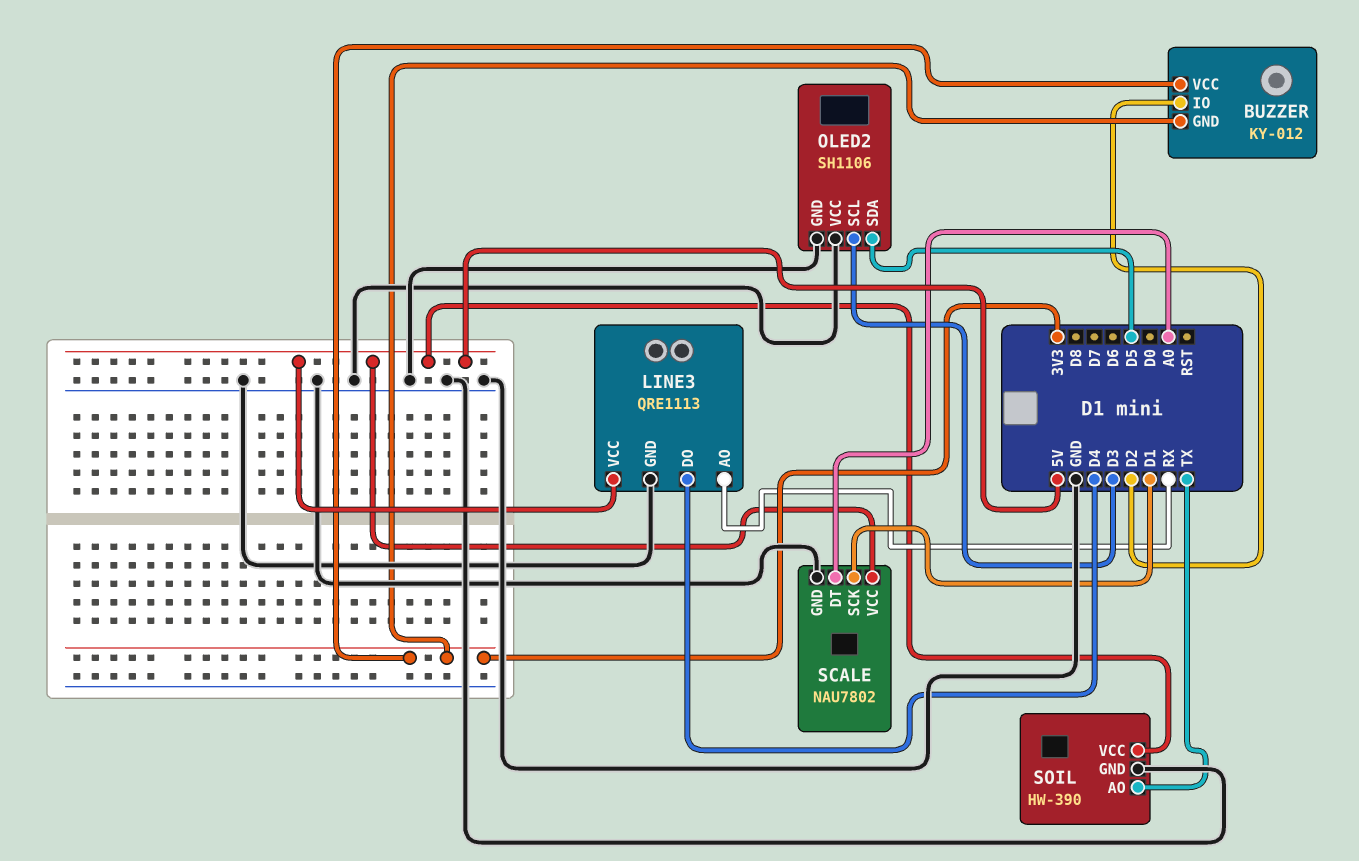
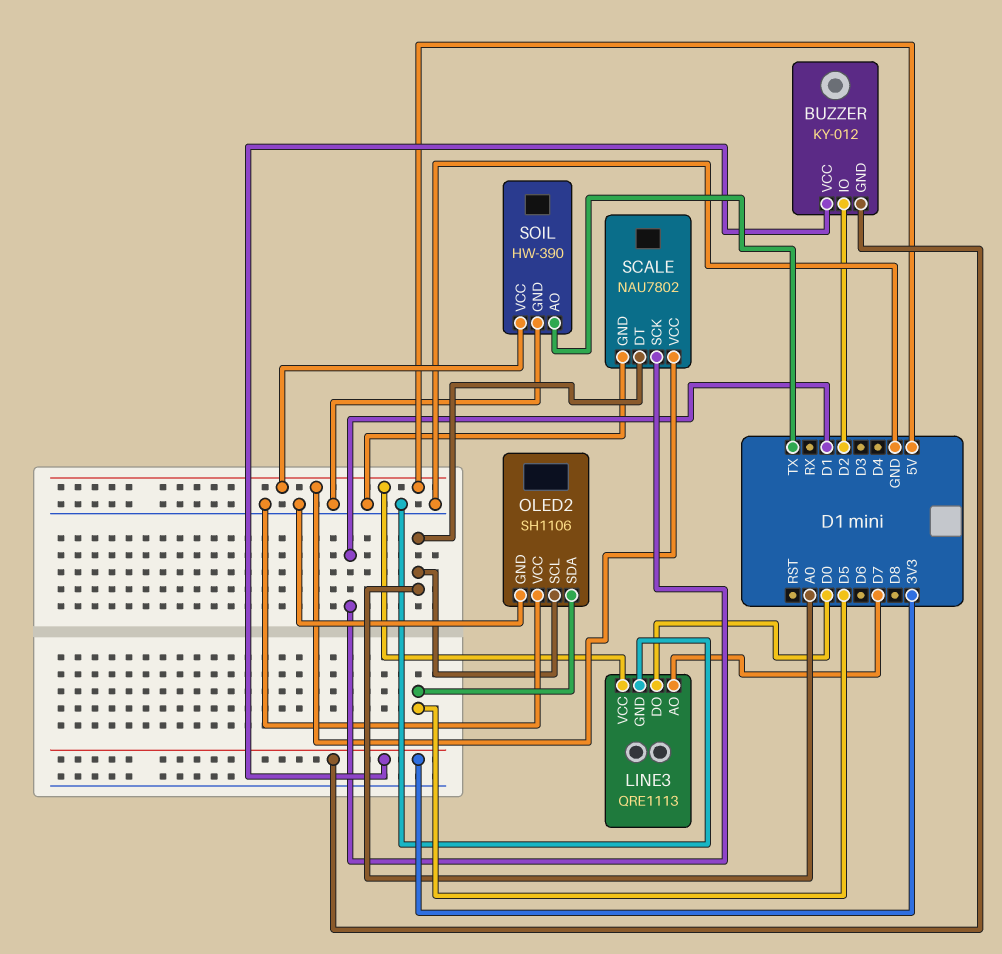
LINE3 pin AO: RX -> D7
LINE3 pin DO: D4 -> D0
OLED2 pin SCL: D3 -> A0

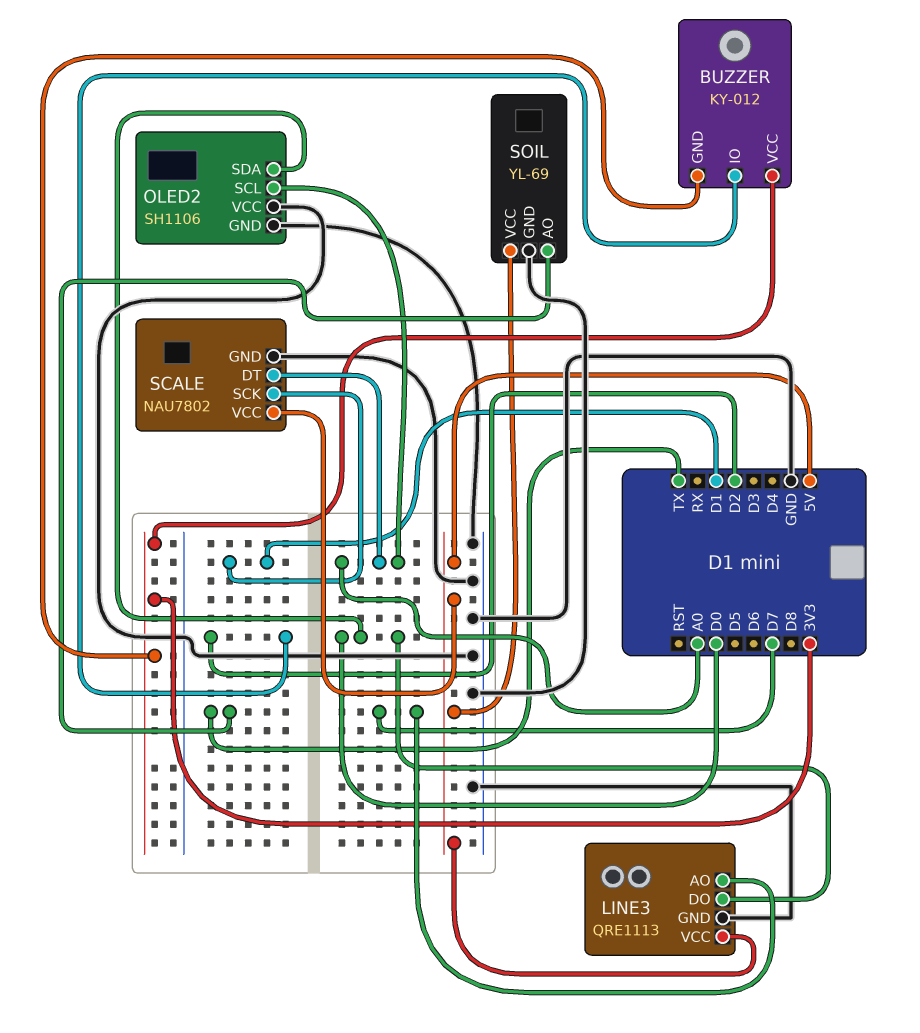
OLED2 pin SDA: D5 -> D0
SOIL: HW-390 -> YL-69

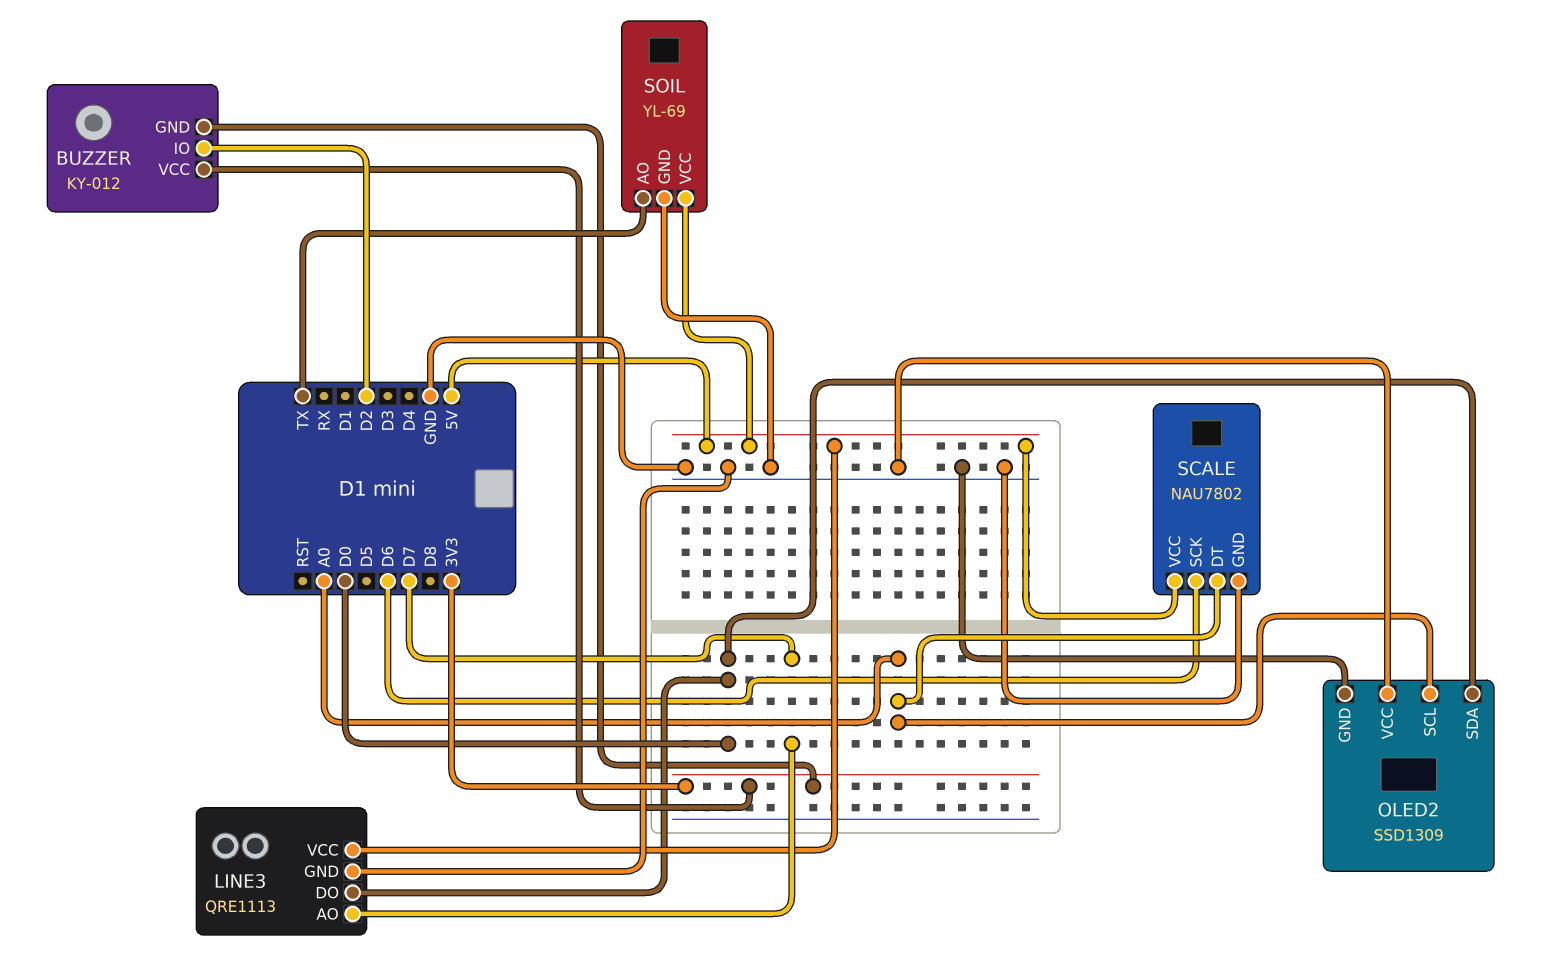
OLED2: SH1106 -> SSD1309
SCALE pin SCK: D1 -> D6

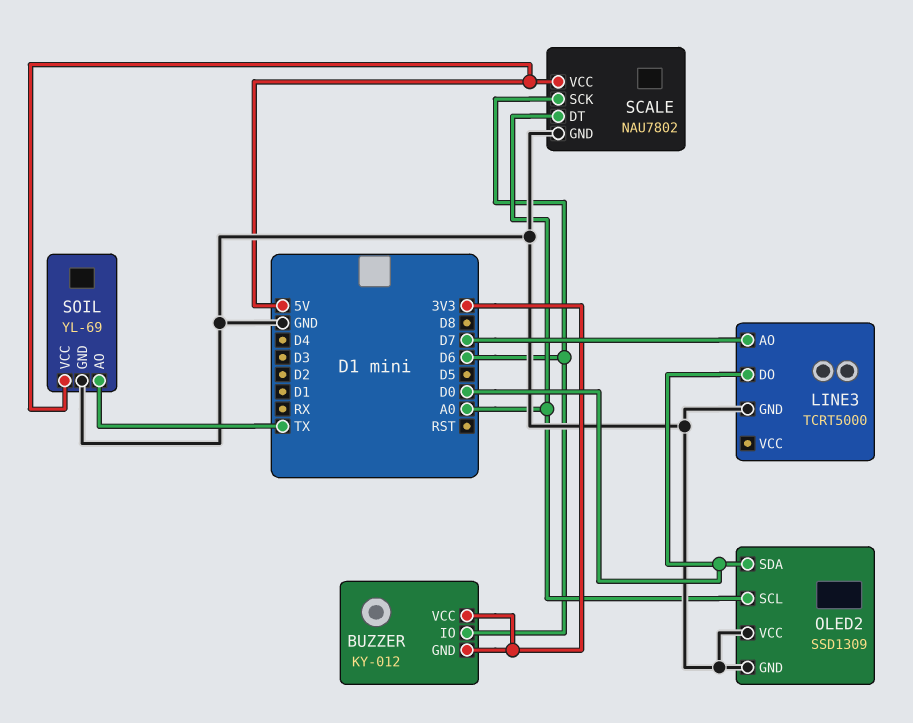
BUZZER pin IO: D2 -> D6
LINE3: QRE1113 -> TCRT5000
LINE3 pin VCC: 5V -> none

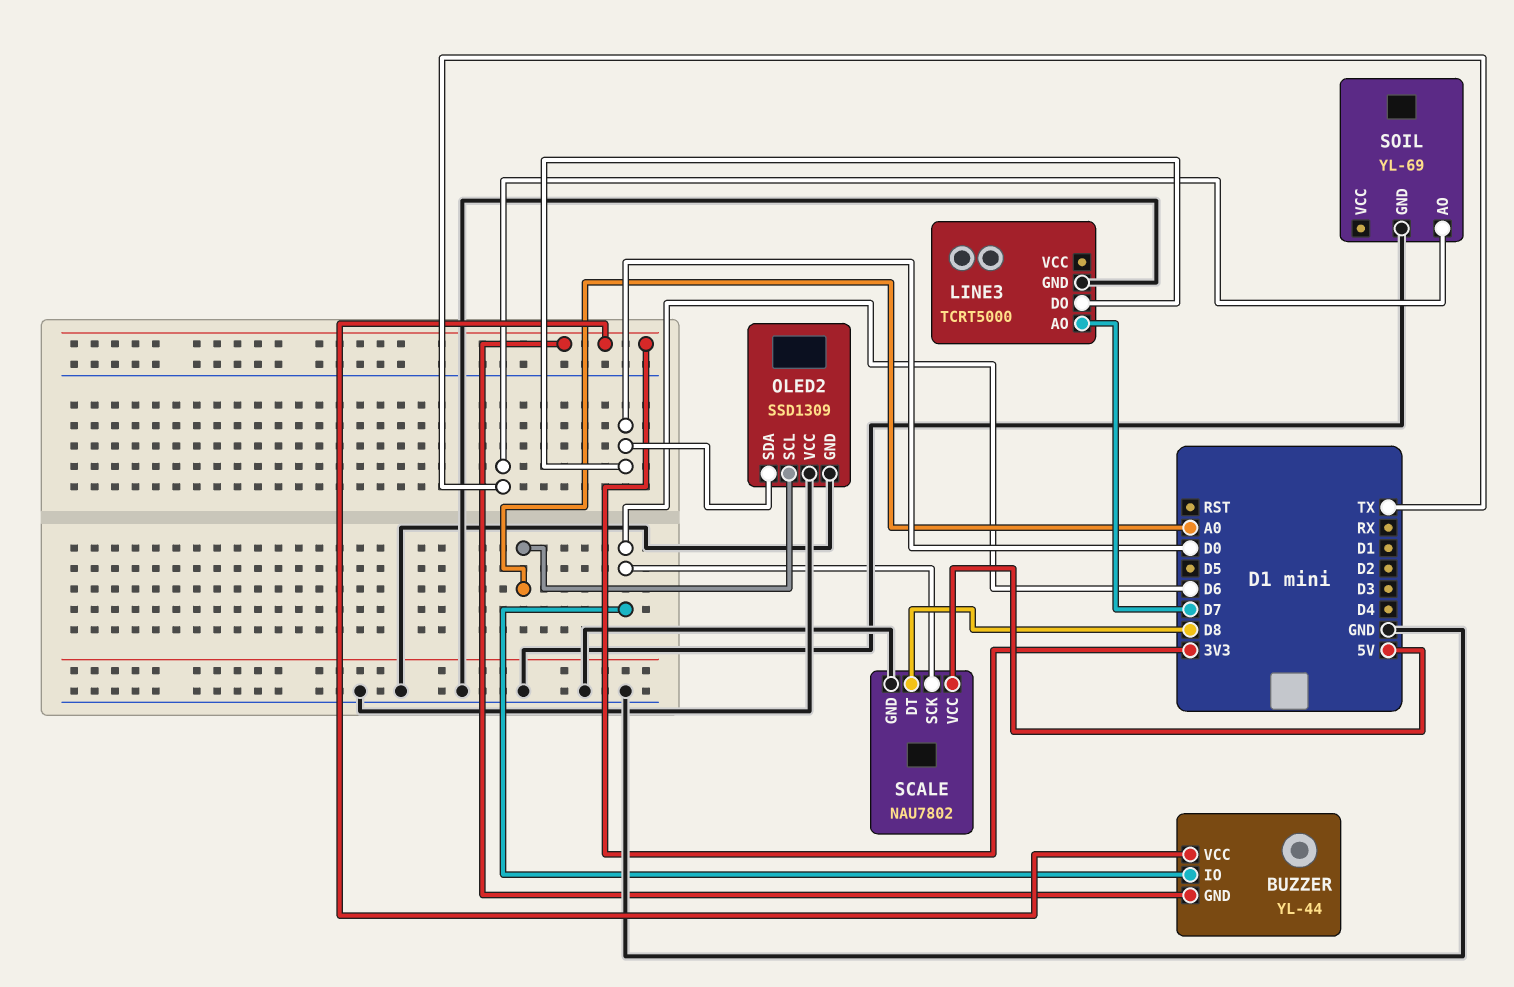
BUZZER: KY-012 -> YL-44
SCALE pin DT: A0 -> D8
SOIL pin VCC: 5V -> none

